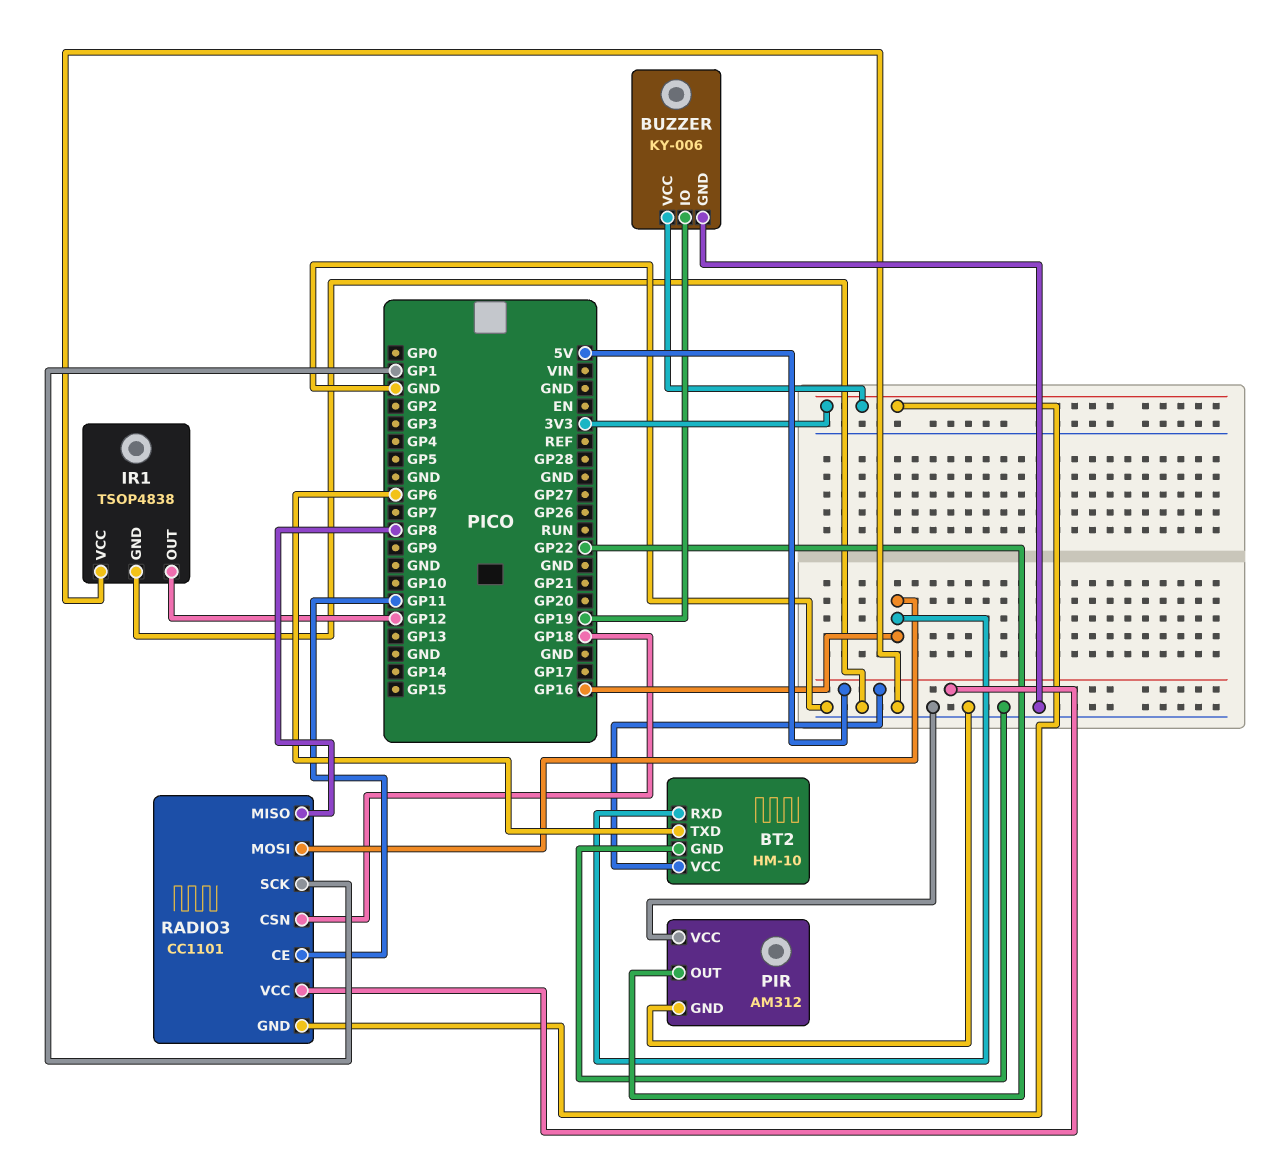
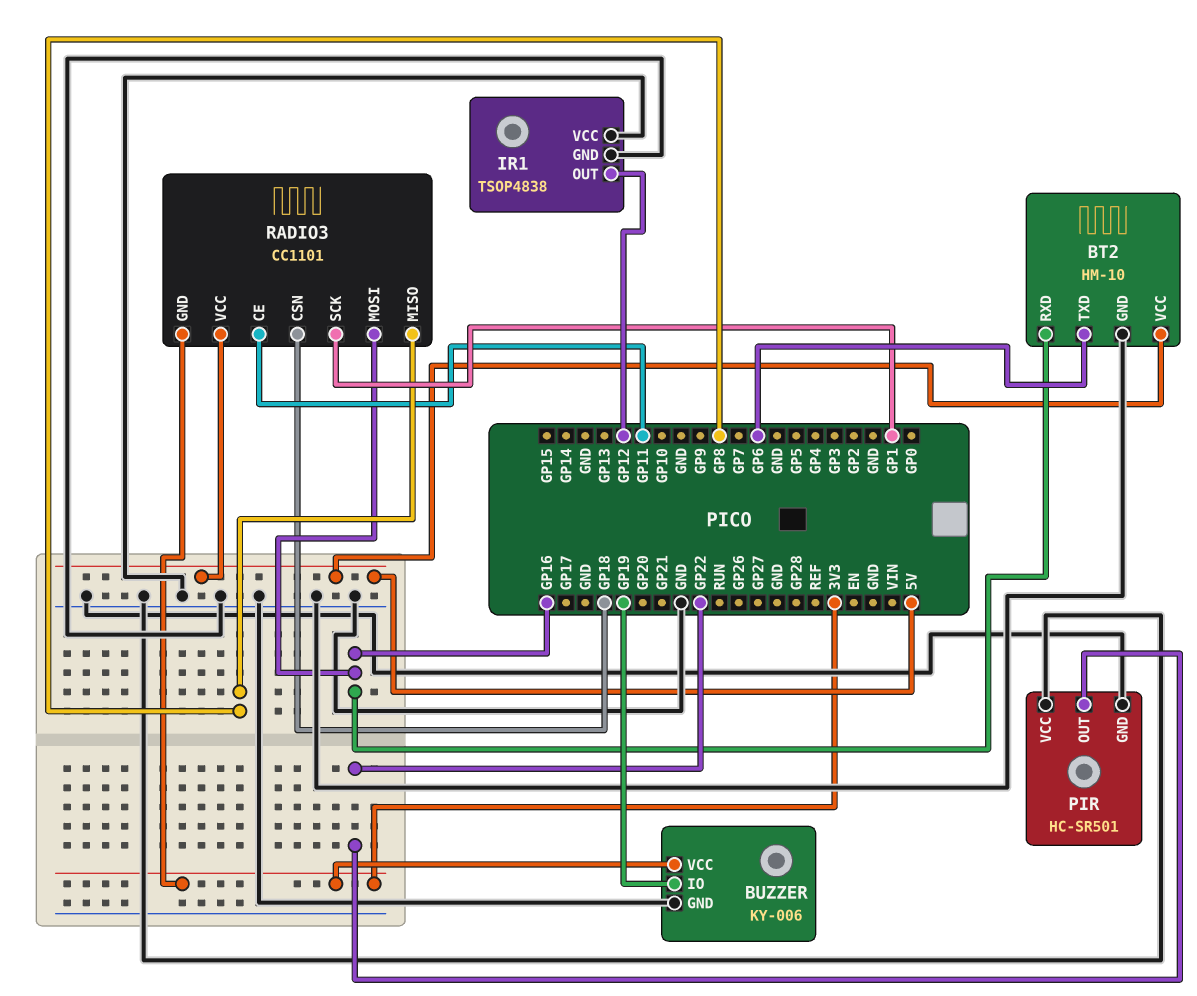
PIR: AM312 -> HC-SR501

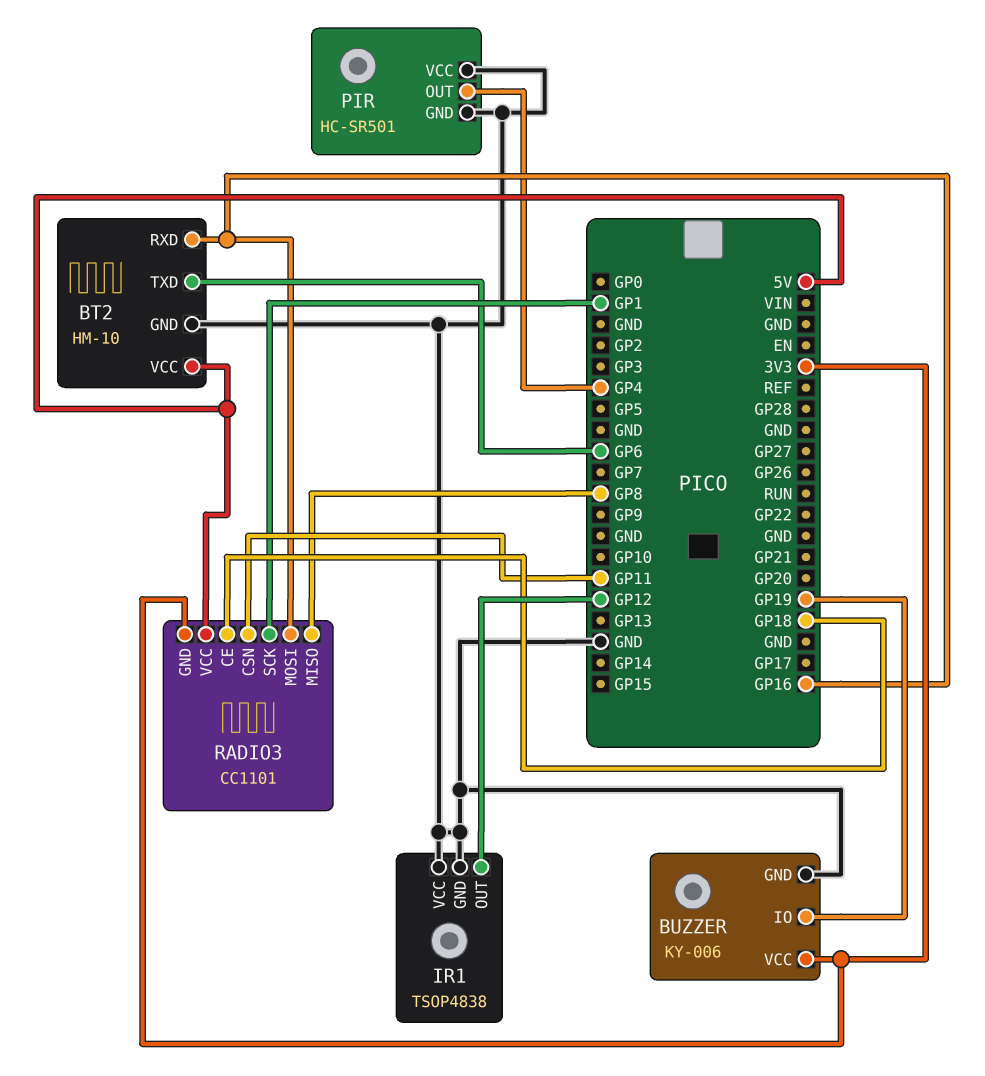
PIR pin OUT: GP22 -> GP4
RADIO3 pin CE: GP11 -> GP18
RADIO3 pin CSN: GP18 -> GP11

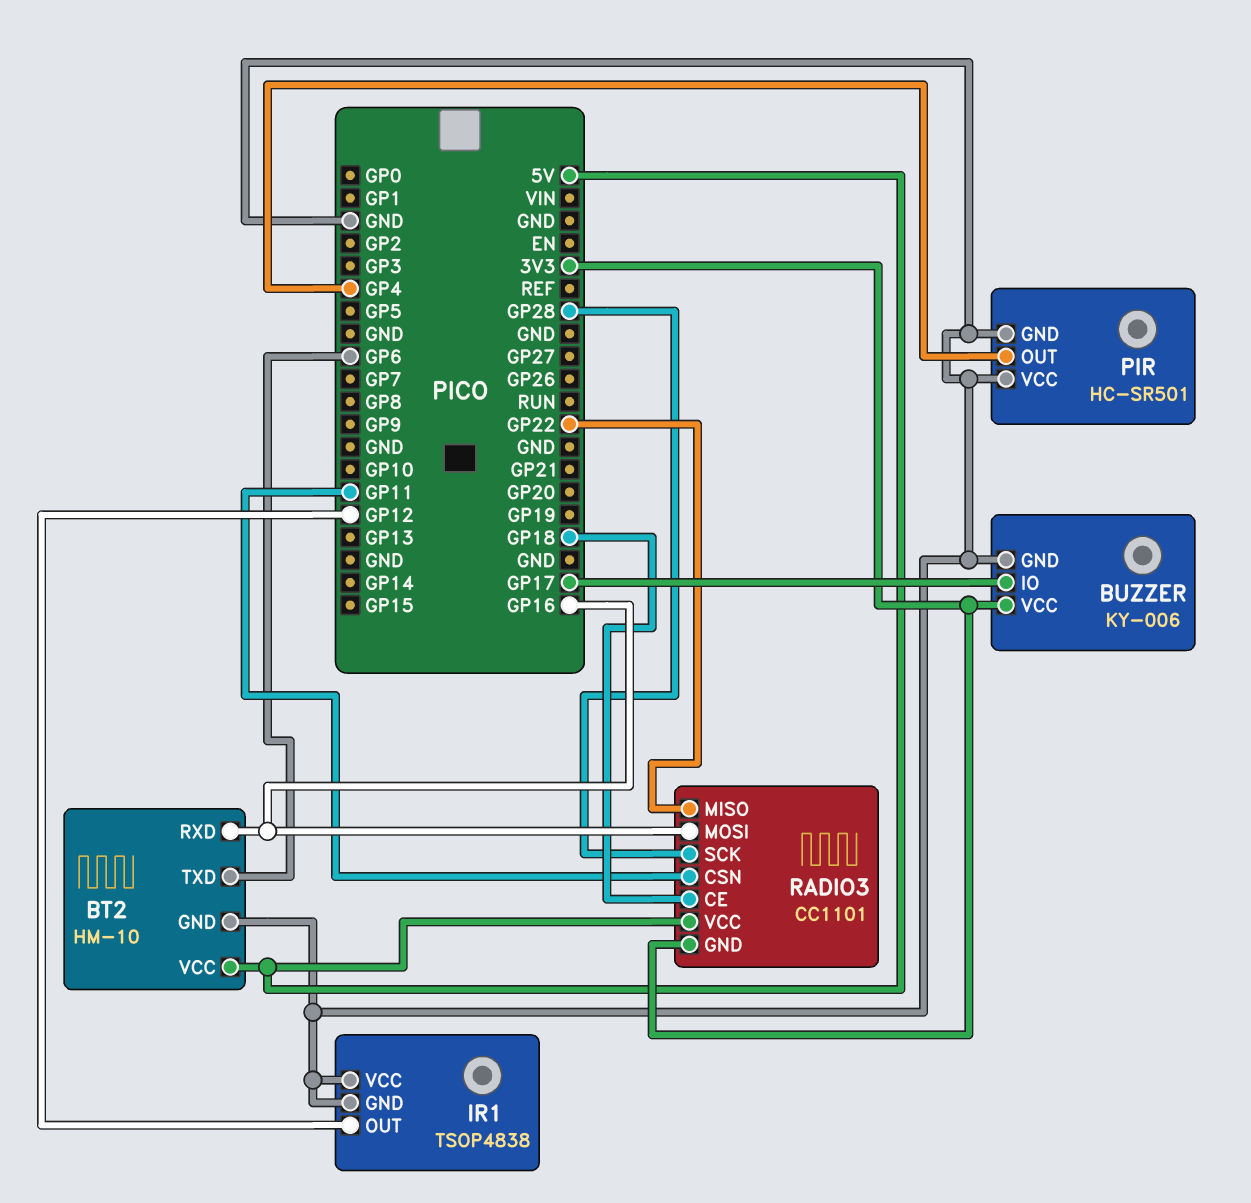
BUZZER pin IO: GP19 -> GP17
RADIO3 pin MISO: GP8 -> GP22
RADIO3 pin SCK: GP1 -> GP28

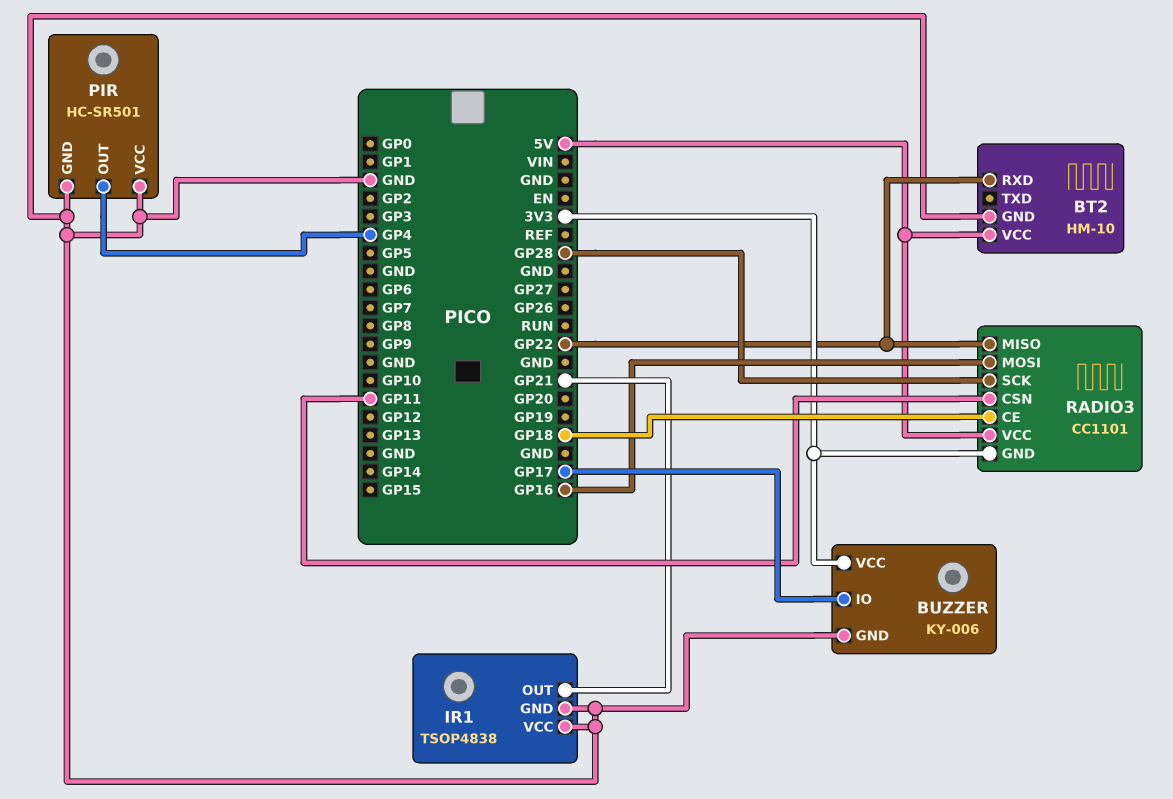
BT2 pin RXD: GP16 -> GP22
BT2 pin TXD: GP6 -> none
IR1 pin OUT: GP12 -> GP21

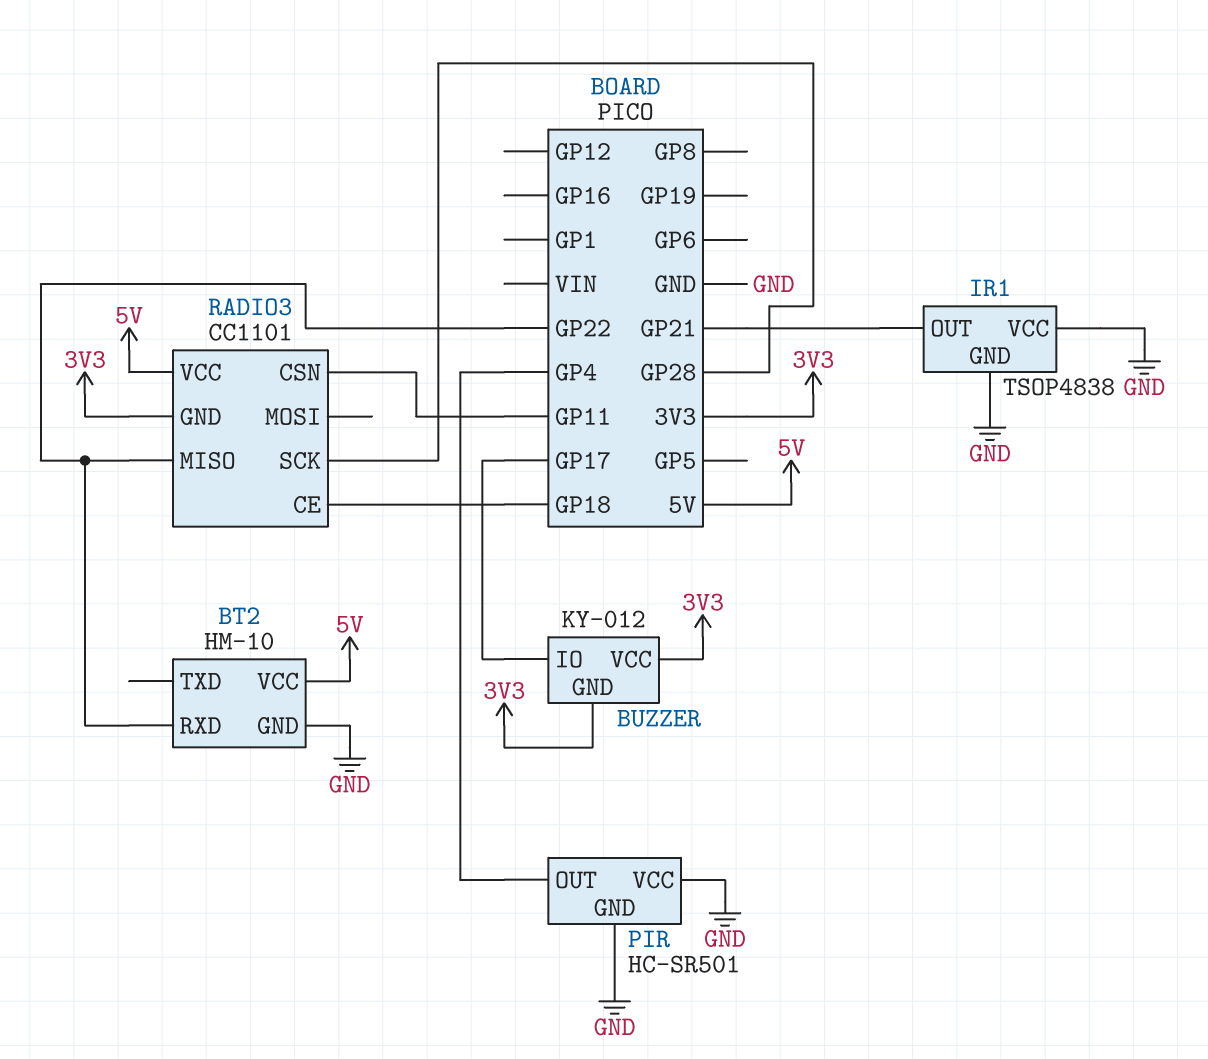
BUZZER: KY-006 -> KY-012
BUZZER pin GND: GND -> 3V3
RADIO3 pin MOSI: GP16 -> none

